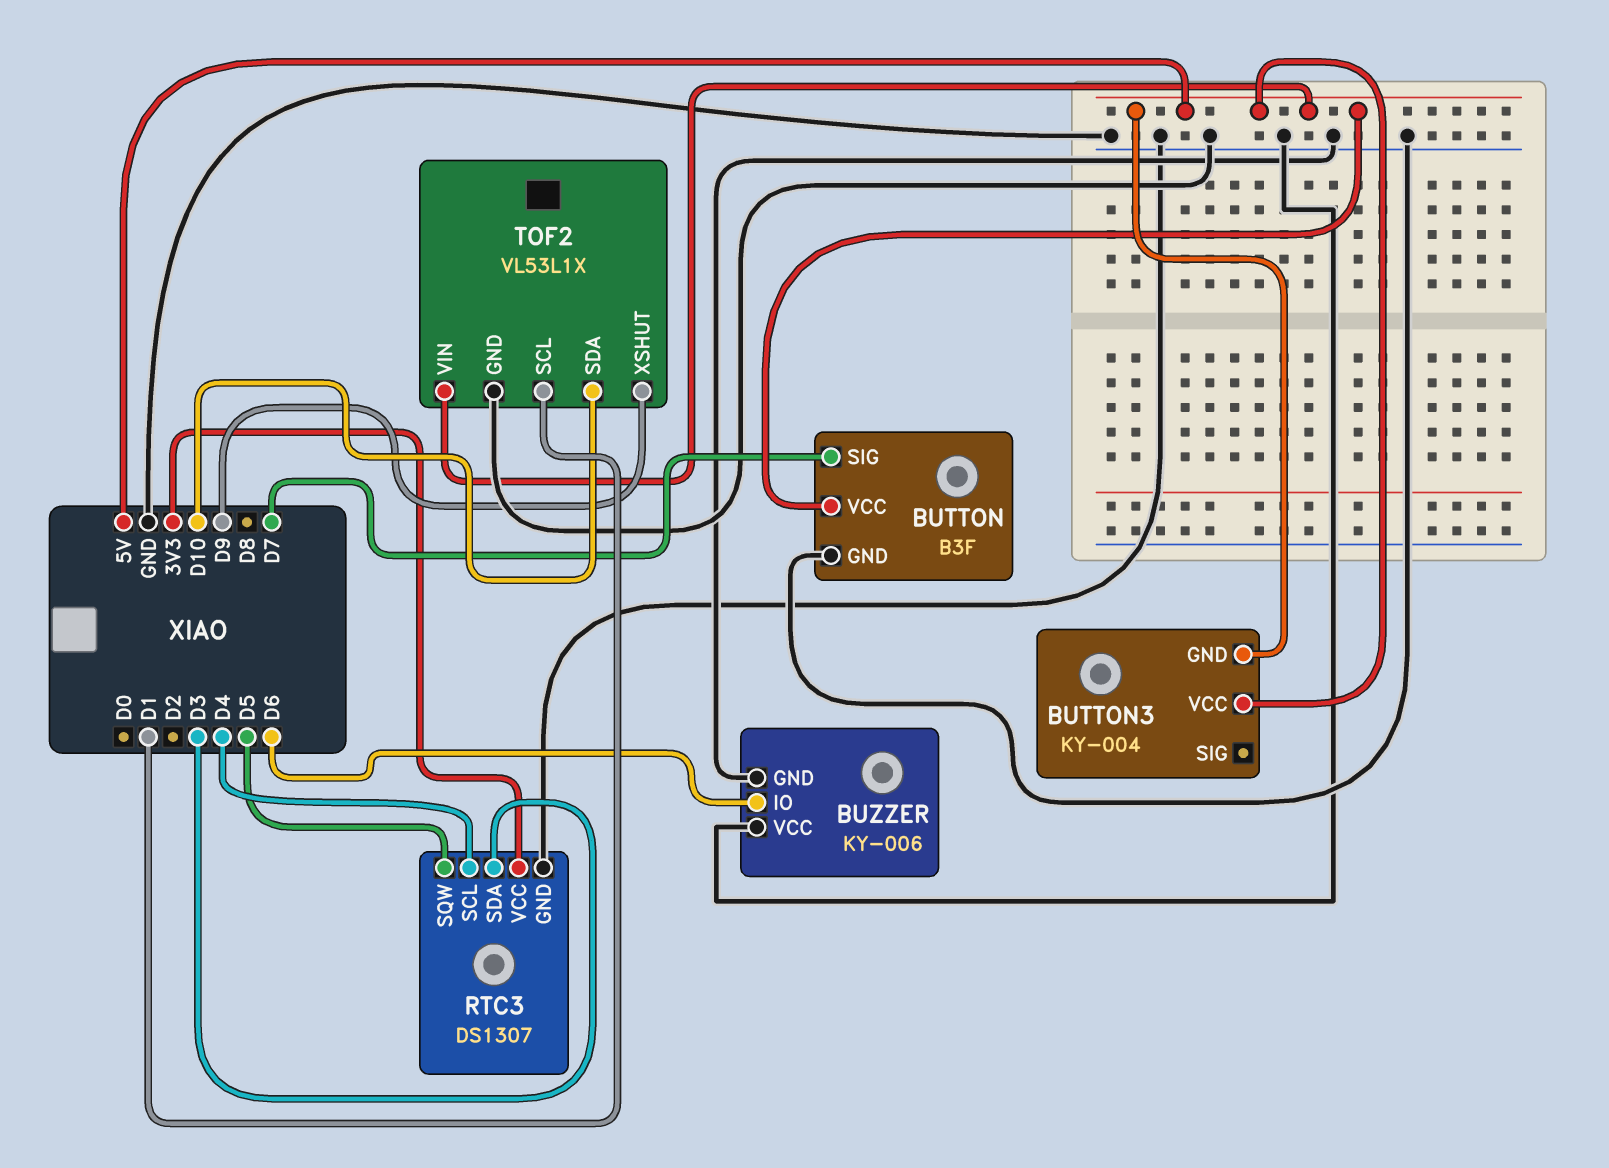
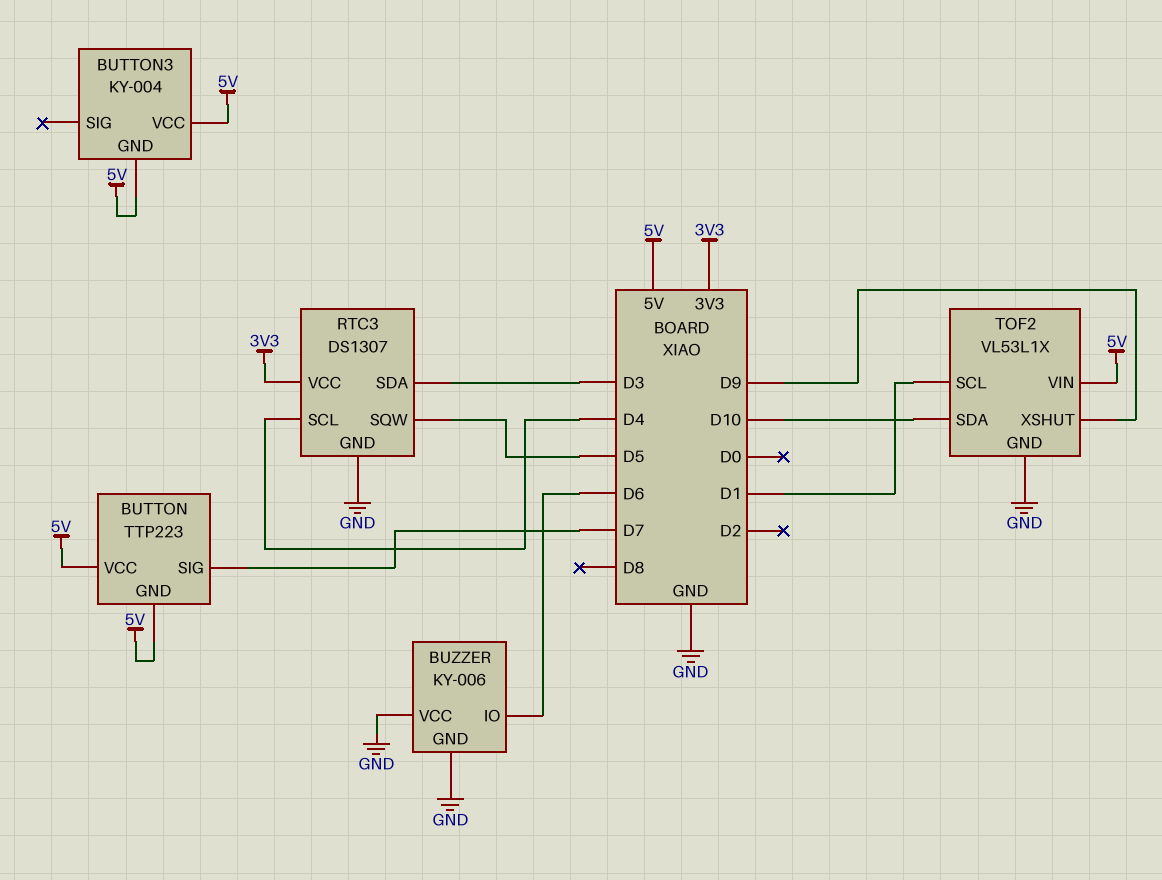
BUTTON: B3F -> TTP223
BUTTON pin GND: GND -> 5V

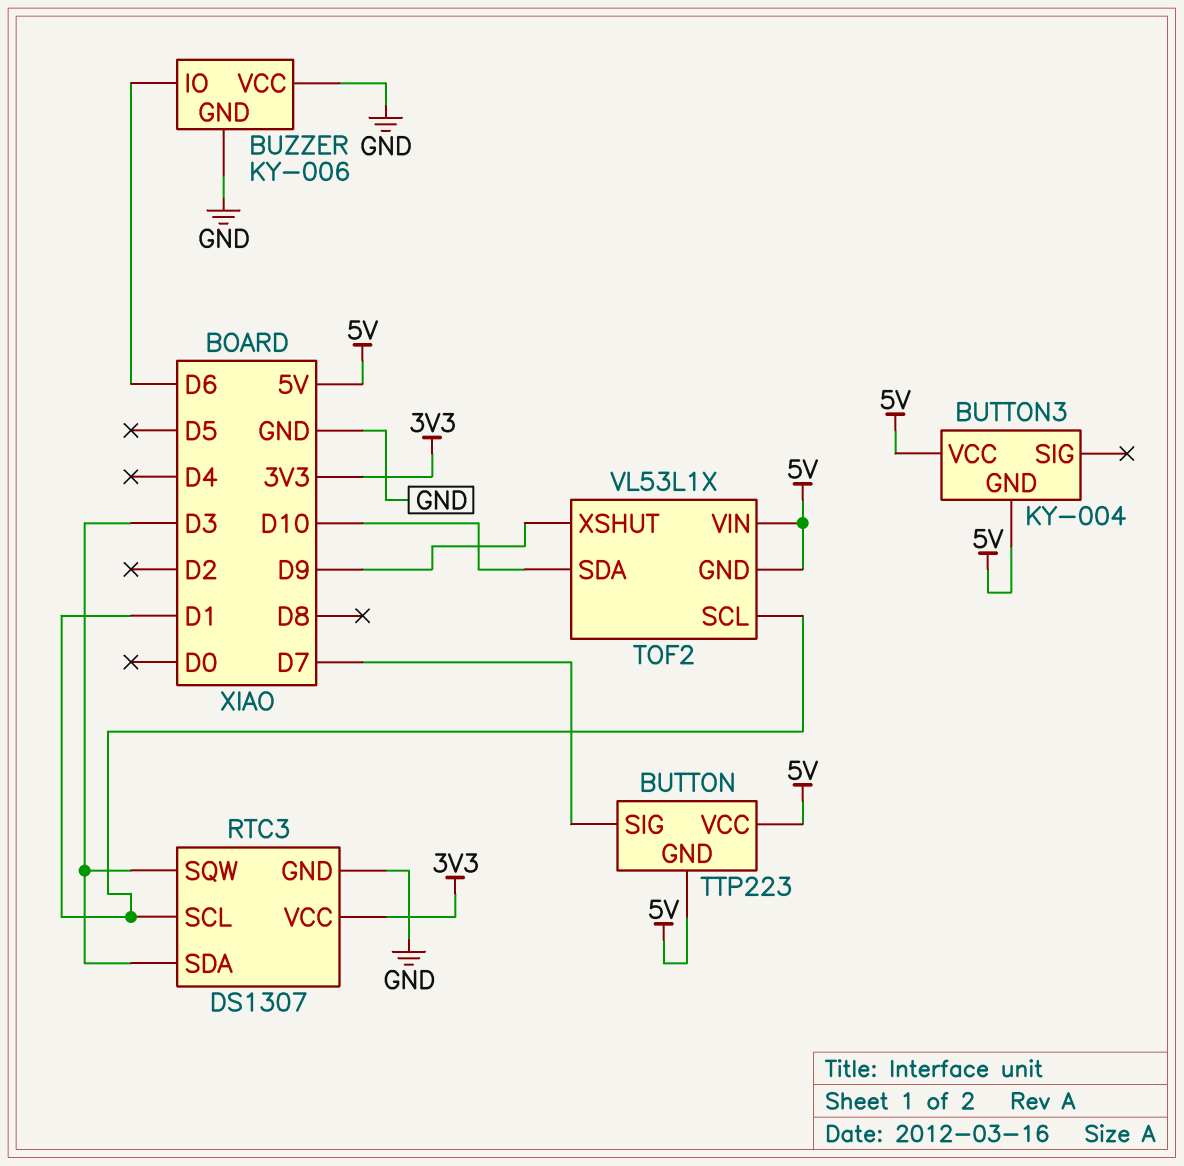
RTC3 pin SCL: D4 -> D1
RTC3 pin SQW: D5 -> D3
TOF2 pin GND: GND -> 5V

